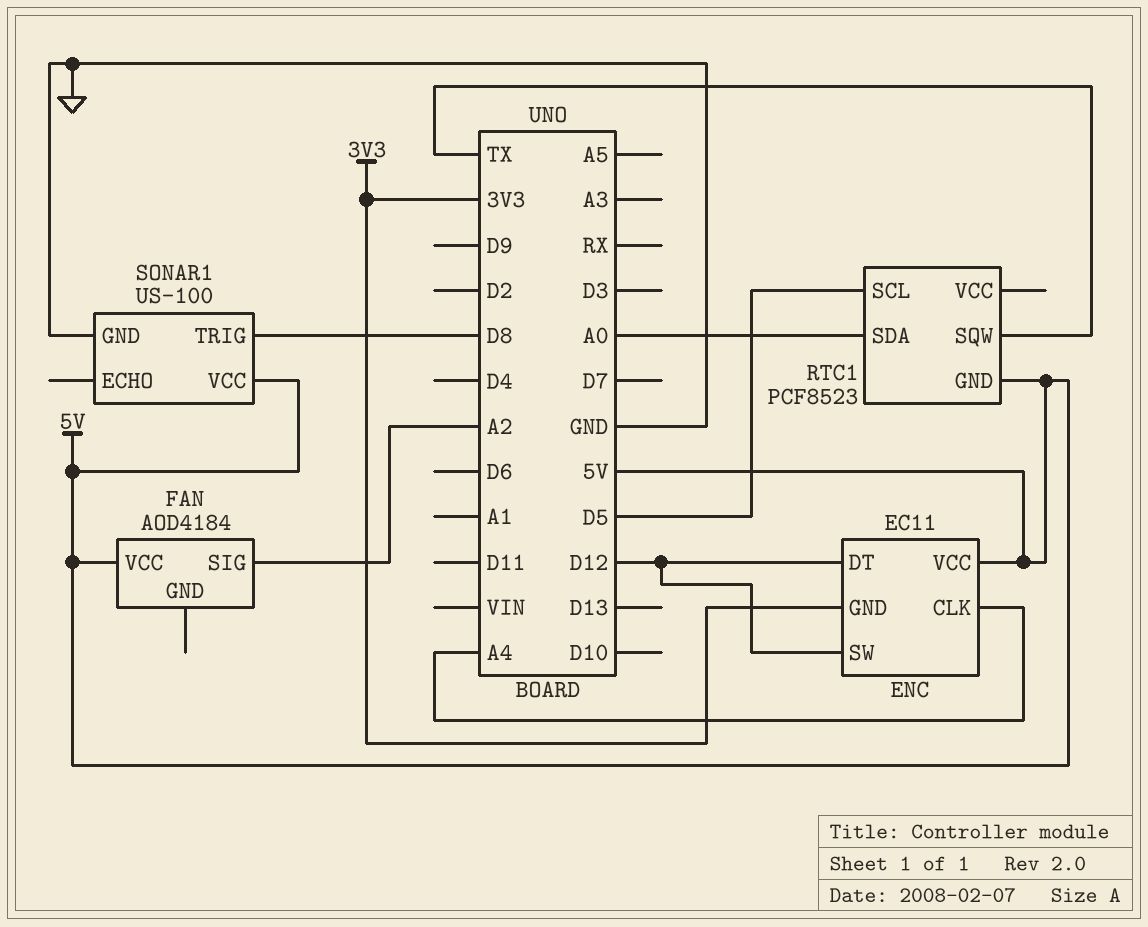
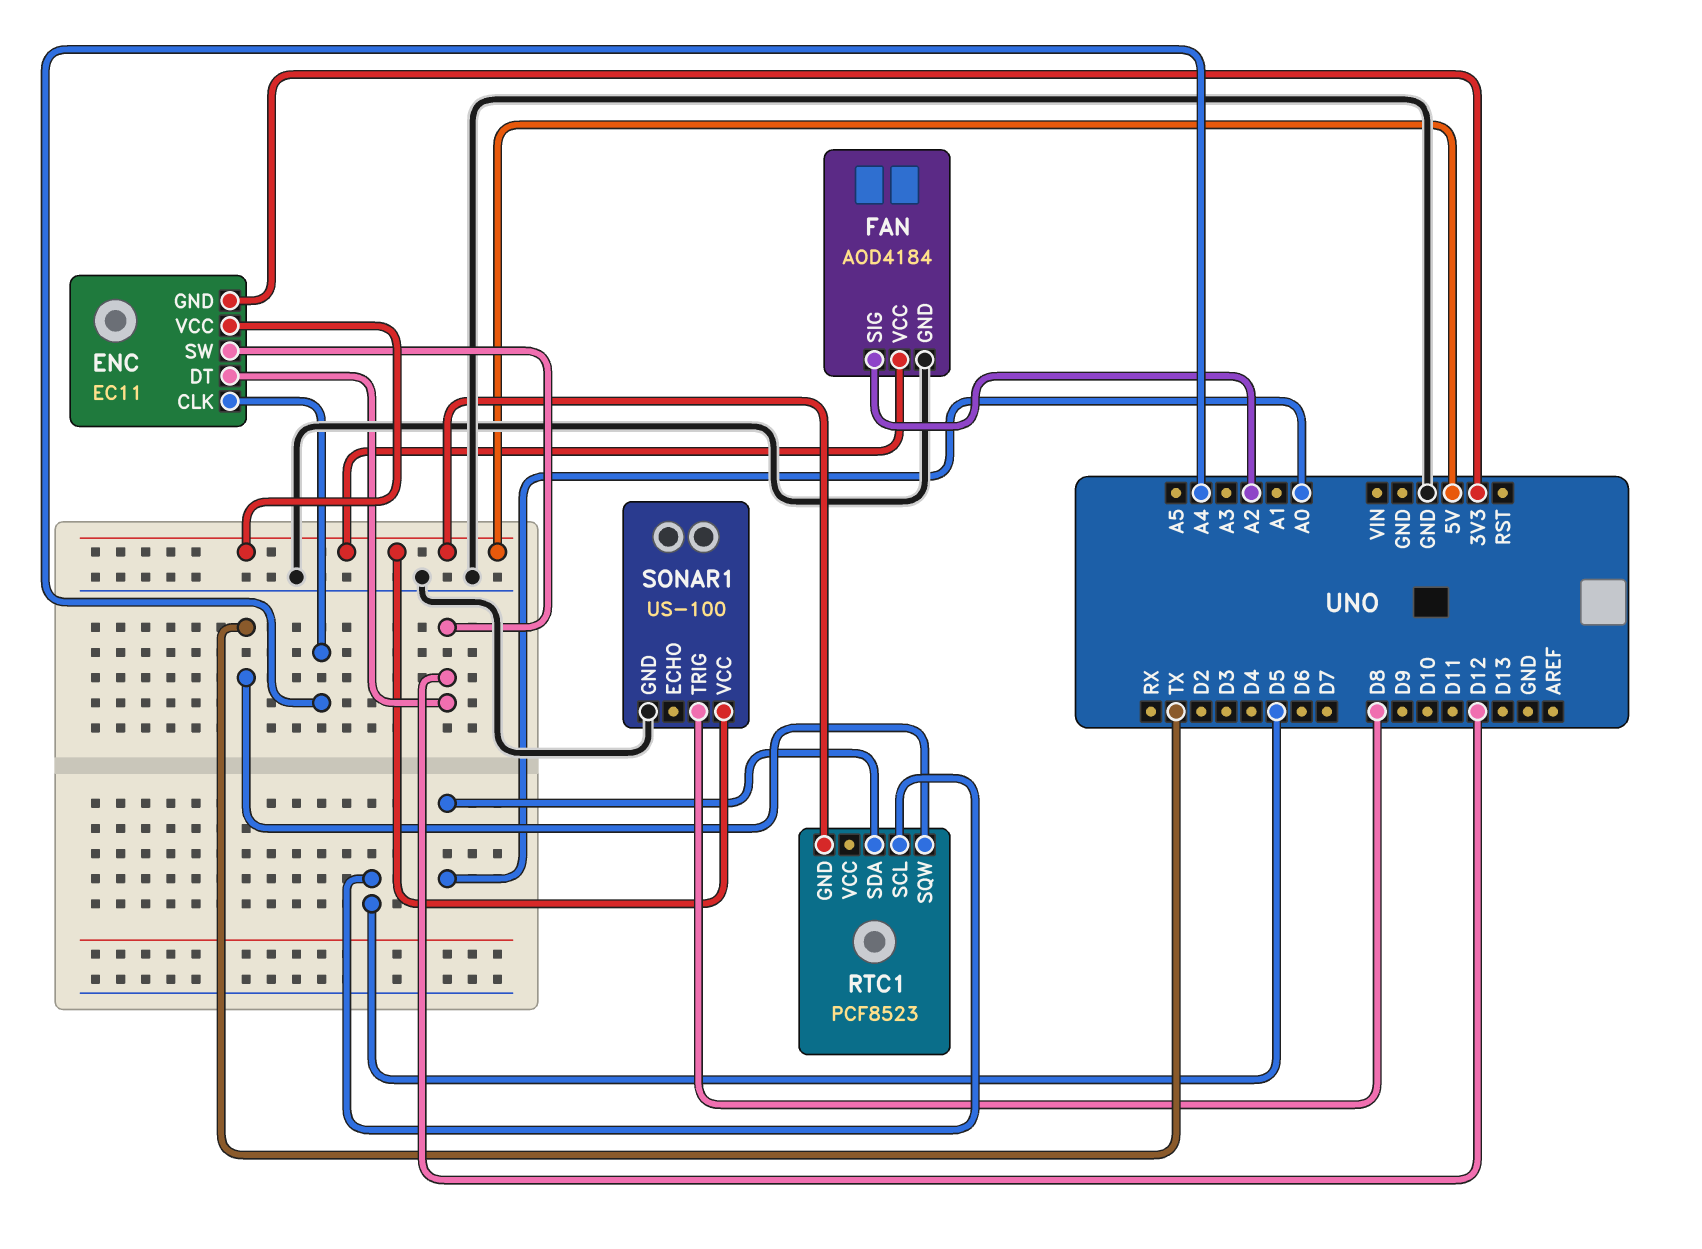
FAN pin GND: none -> GND

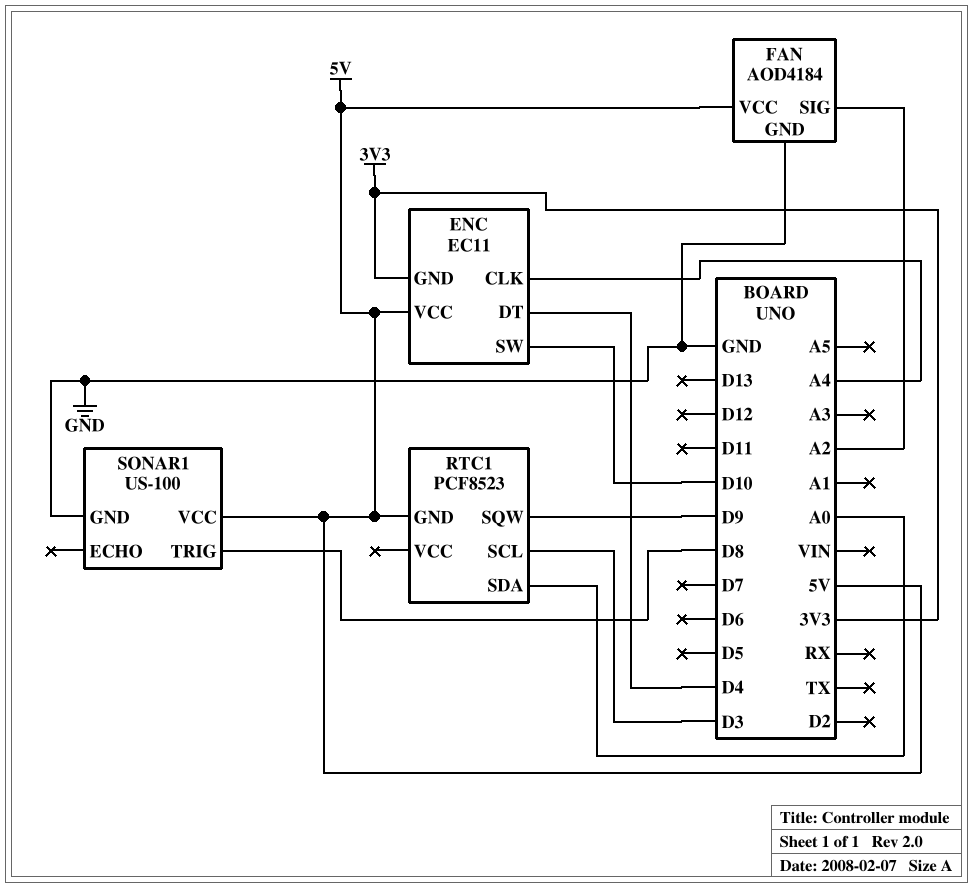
ENC pin DT: D12 -> D4
ENC pin SW: D12 -> D10
RTC1 pin SCL: D5 -> D3
RTC1 pin SQW: TX -> D9

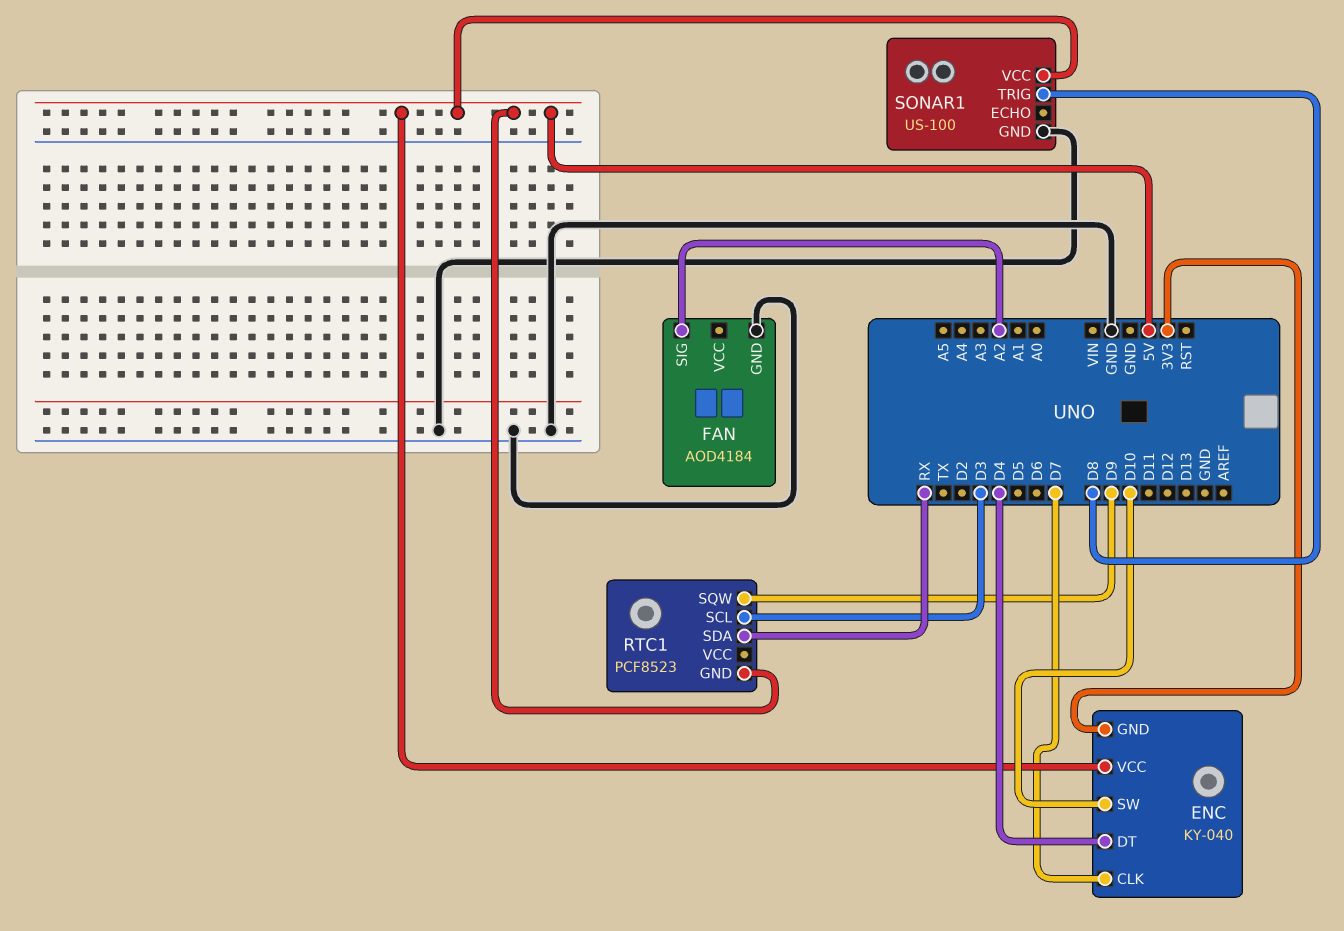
ENC: EC11 -> KY-040
ENC pin CLK: A4 -> D7
FAN pin VCC: 5V -> none
RTC1 pin SDA: A0 -> RX

